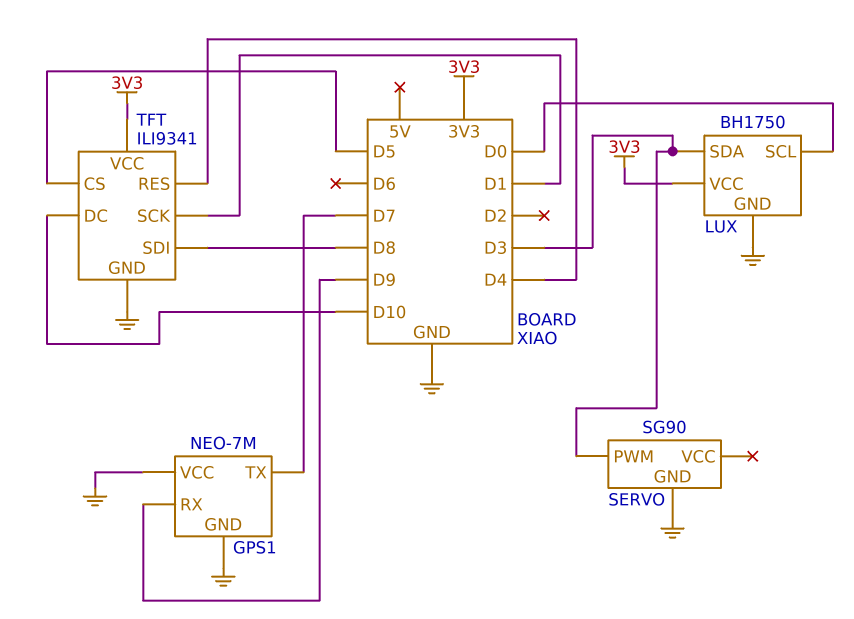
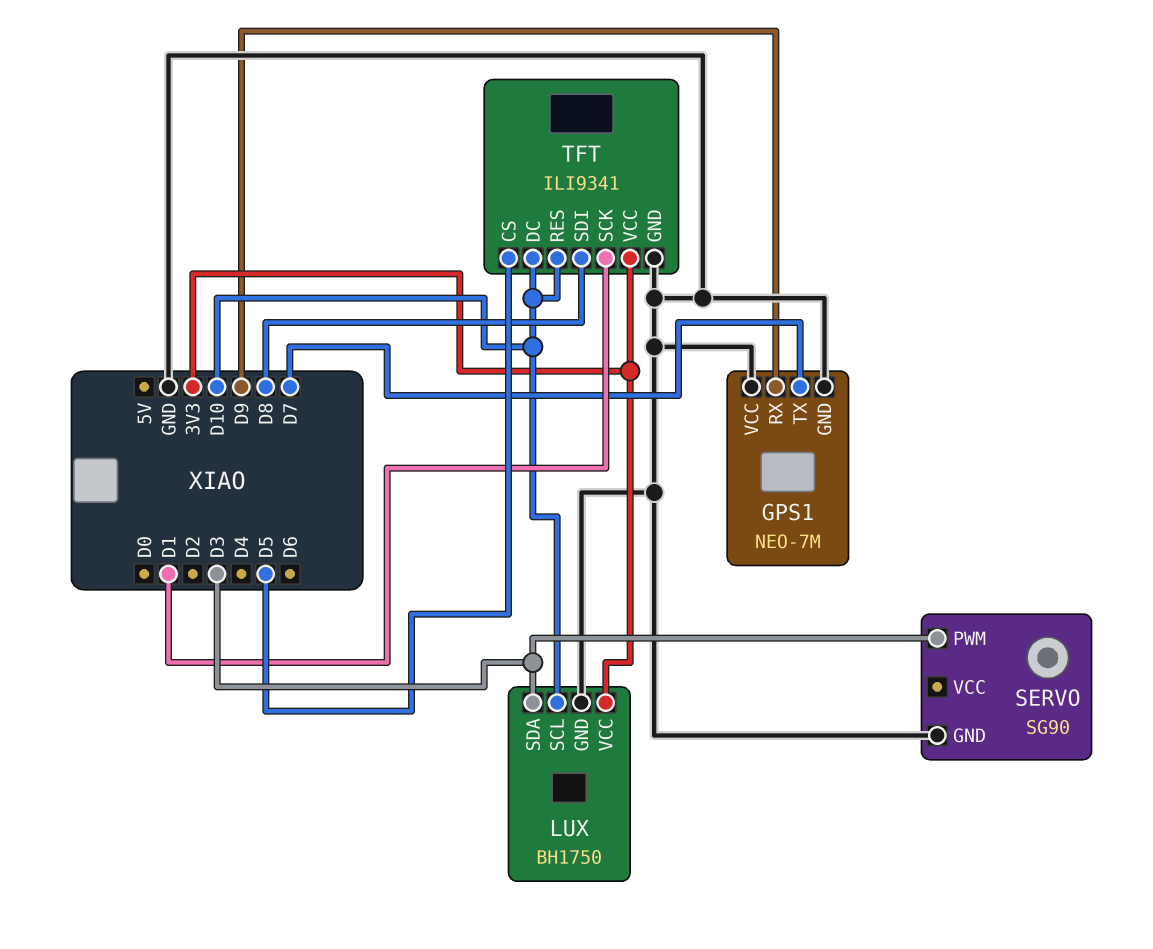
LUX pin SCL: D0 -> D10
TFT pin RES: D4 -> D10

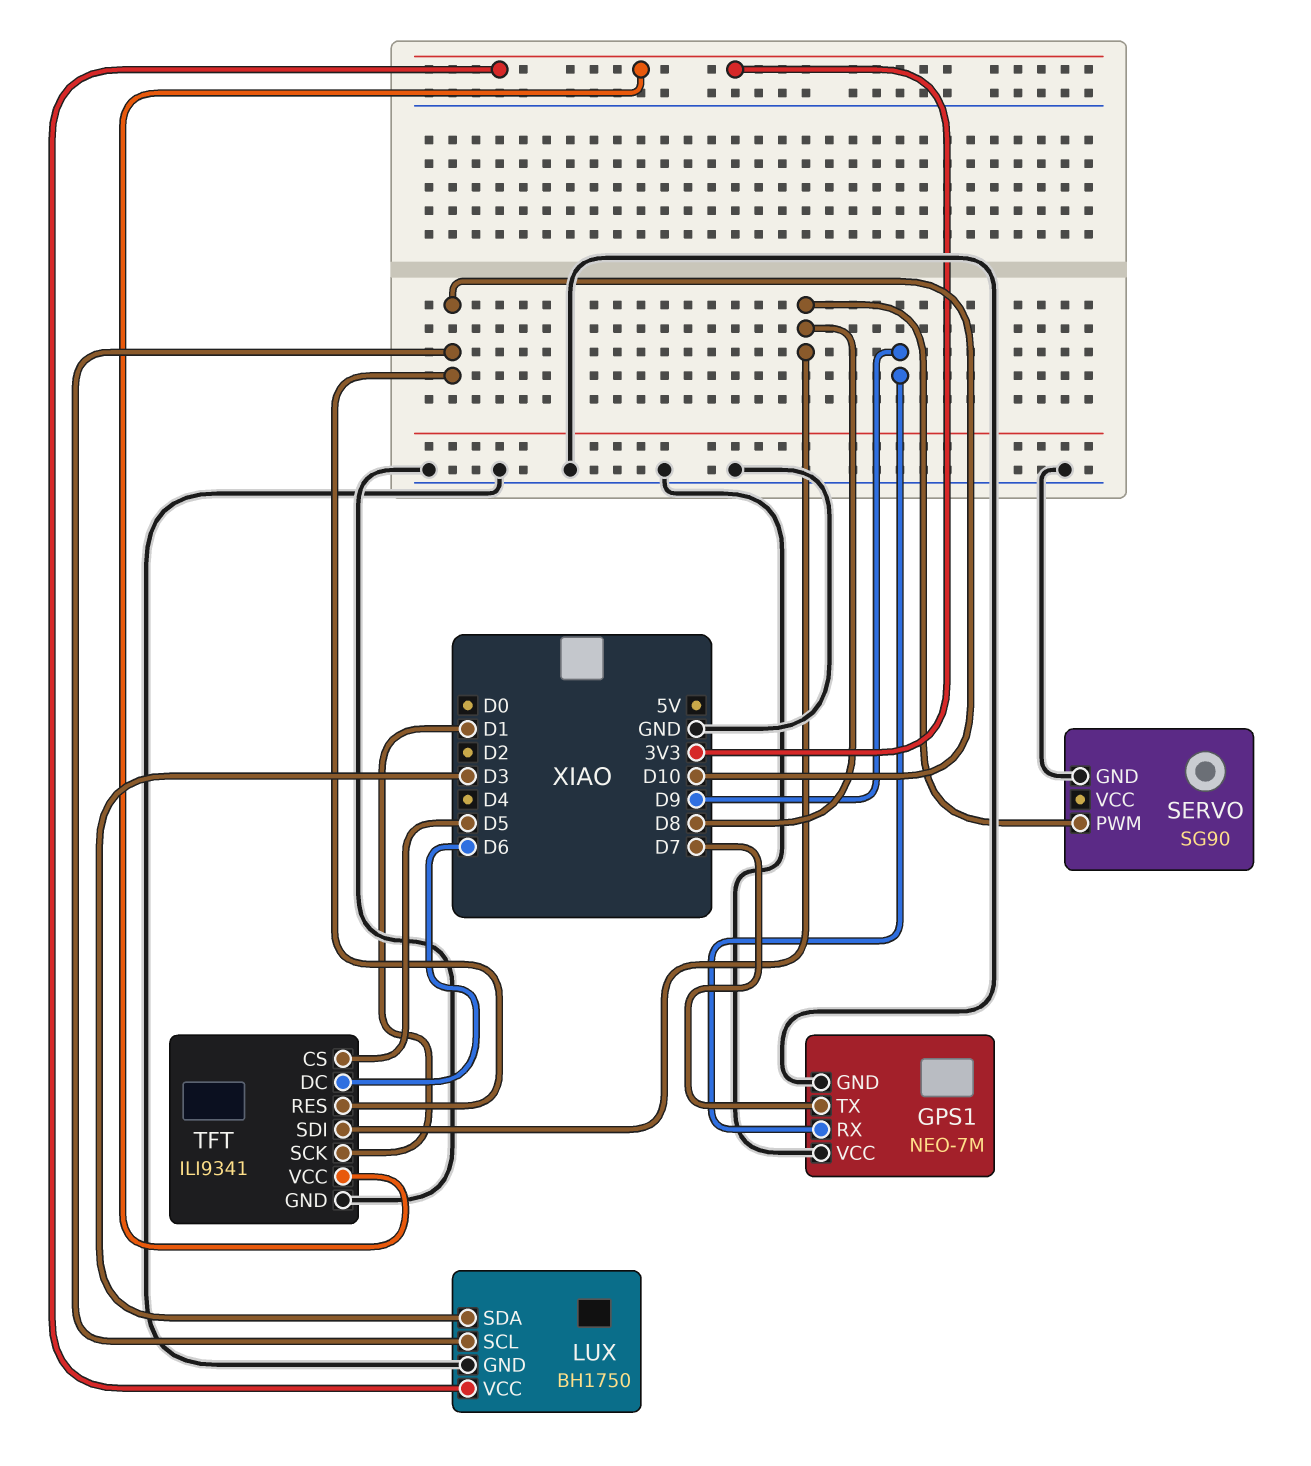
SERVO pin PWM: D3 -> D8
TFT pin DC: D10 -> D6

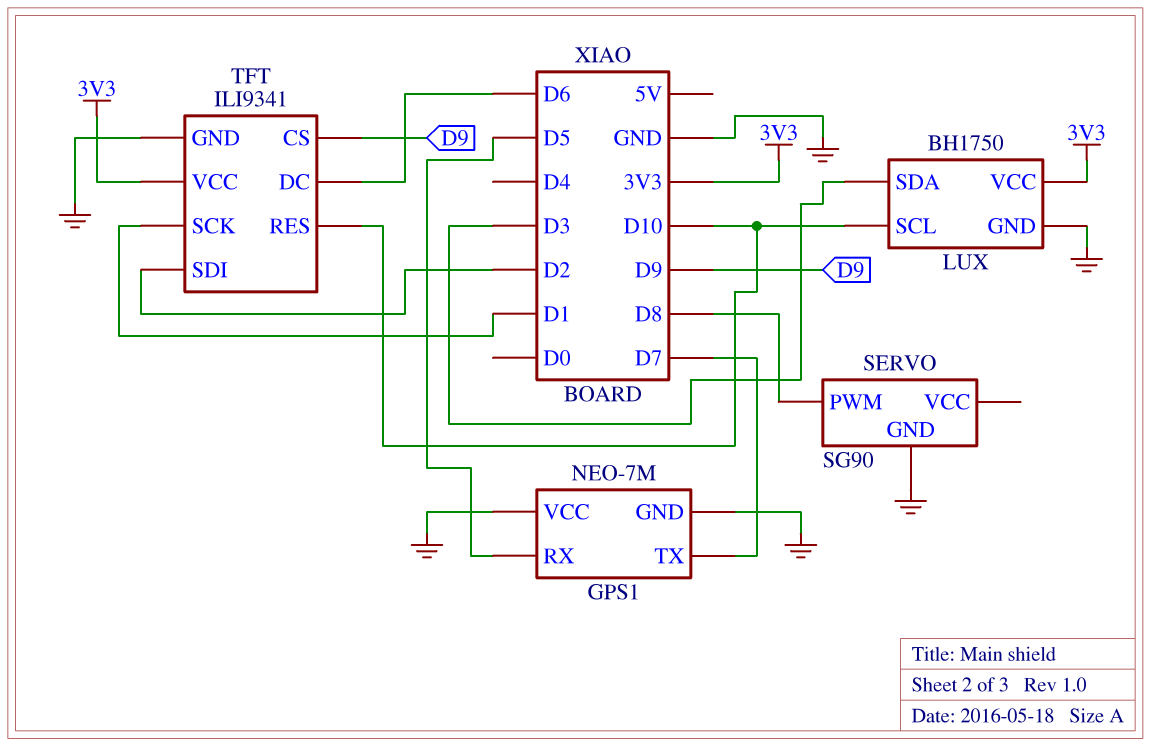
GPS1 pin RX: D9 -> D5
TFT pin CS: D5 -> D9
TFT pin SDI: D8 -> D2

